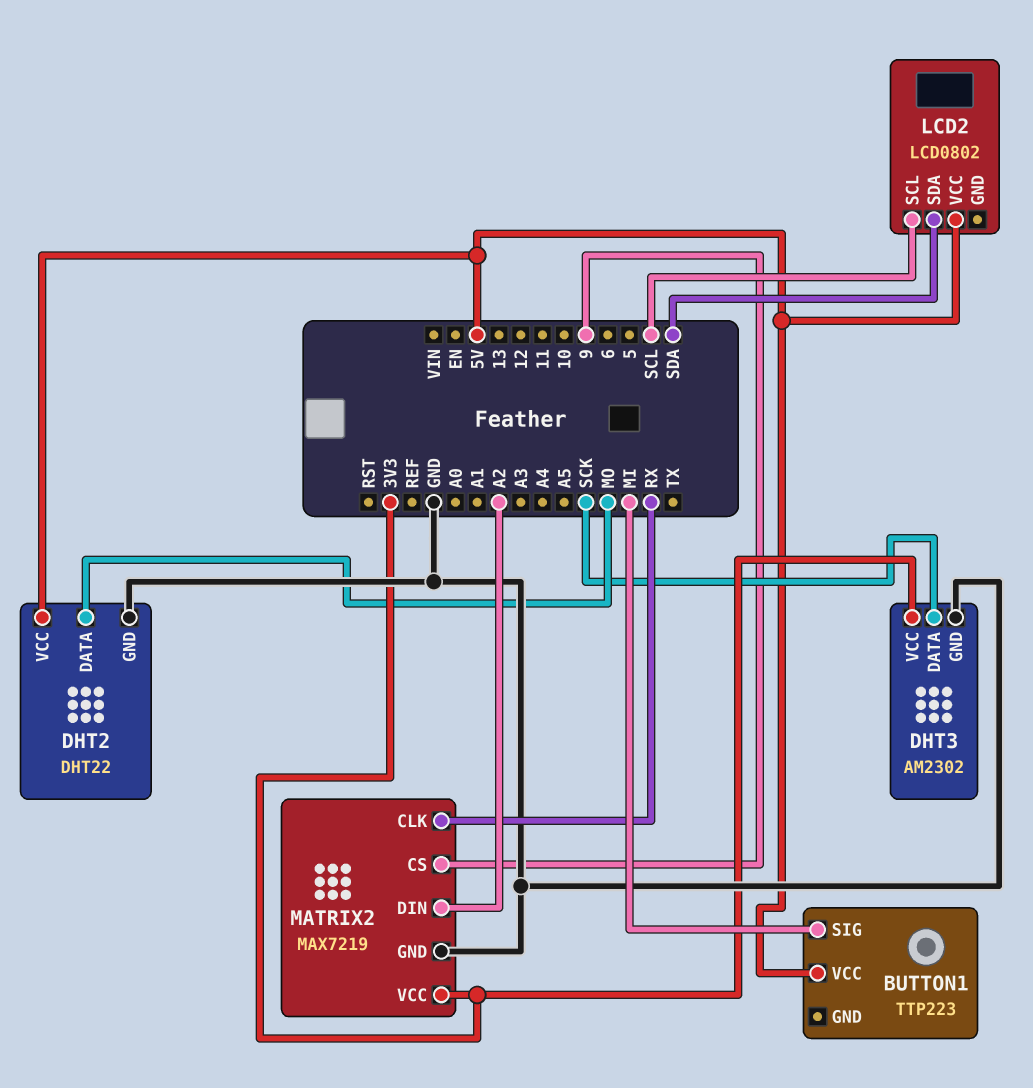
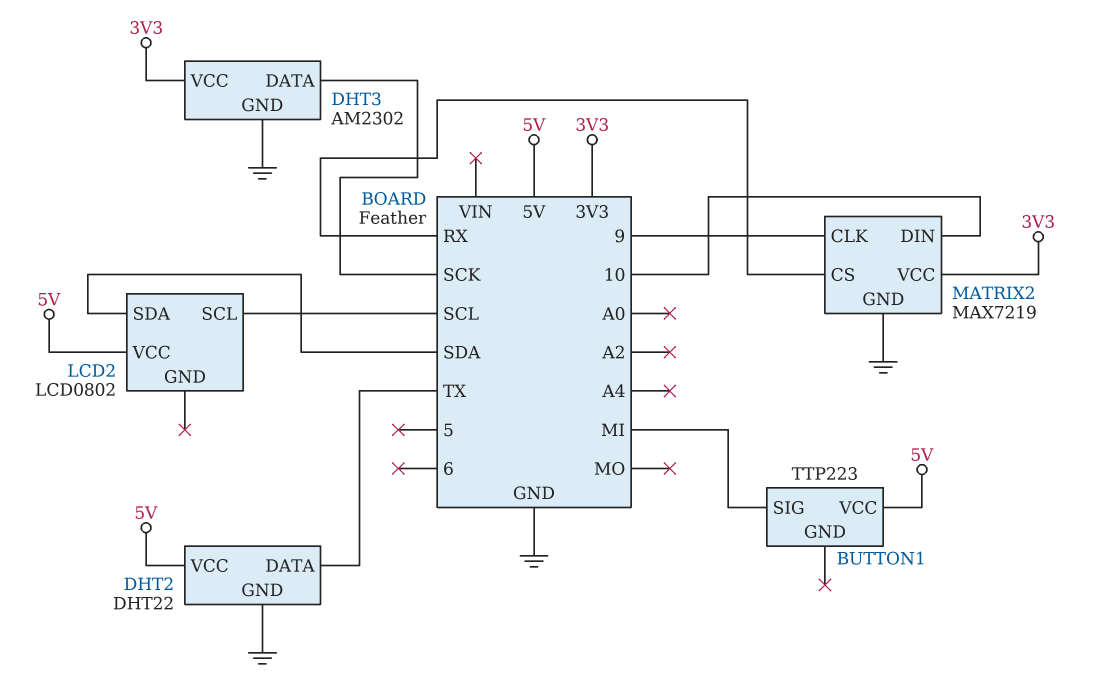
DHT2 pin DATA: MO -> TX
MATRIX2 pin CLK: RX -> 9
MATRIX2 pin CS: 9 -> RX
MATRIX2 pin DIN: A2 -> 10

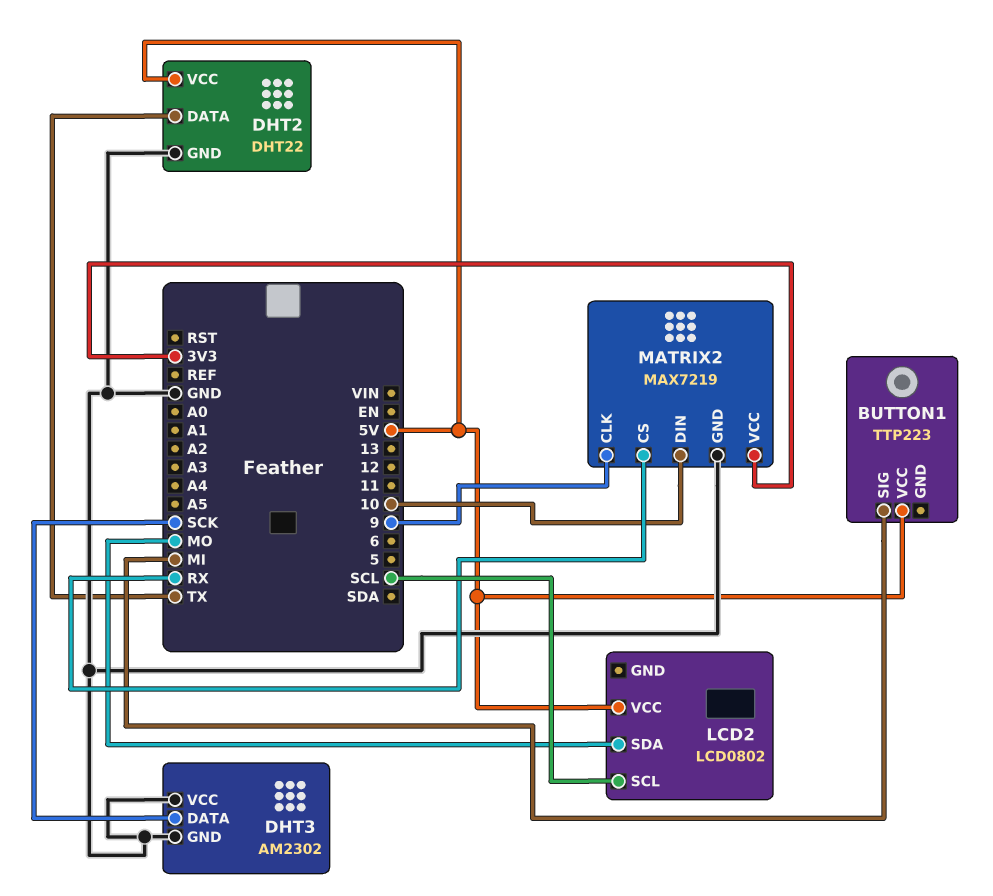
DHT3 pin VCC: 3V3 -> GND
LCD2 pin SDA: SDA -> MO

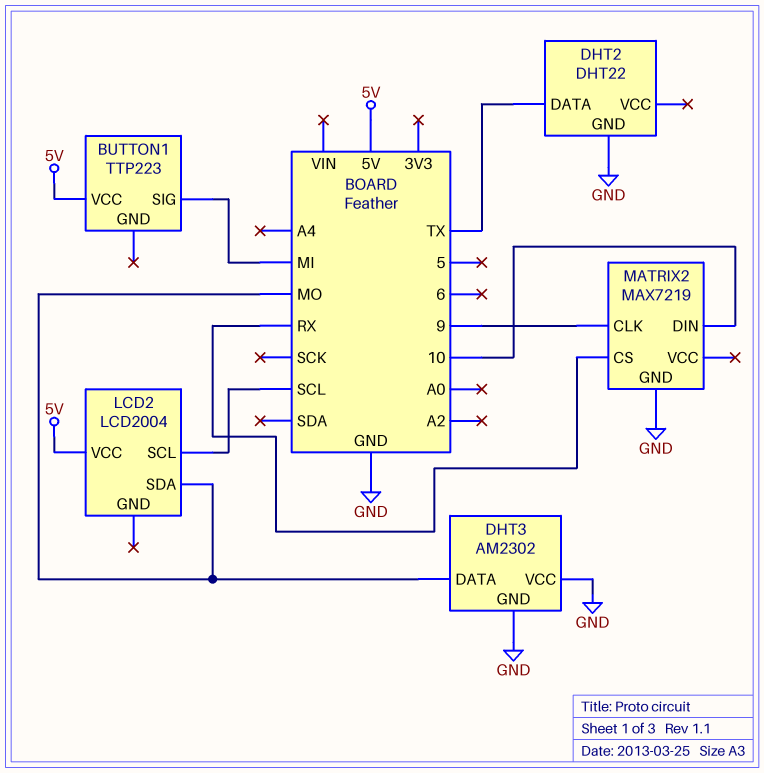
DHT2 pin VCC: 5V -> none
DHT3 pin DATA: SCK -> MO
LCD2: LCD0802 -> LCD2004
MATRIX2 pin VCC: 3V3 -> none

